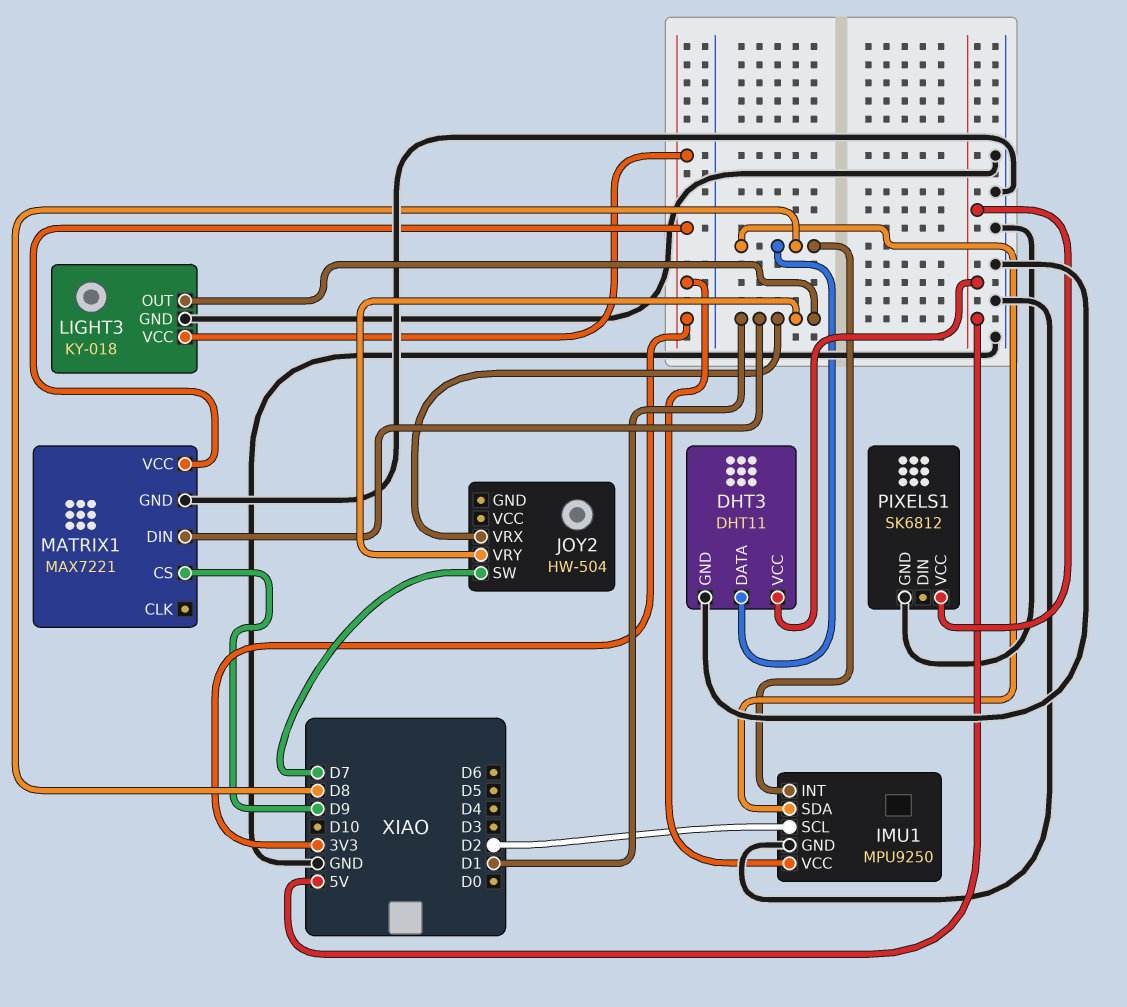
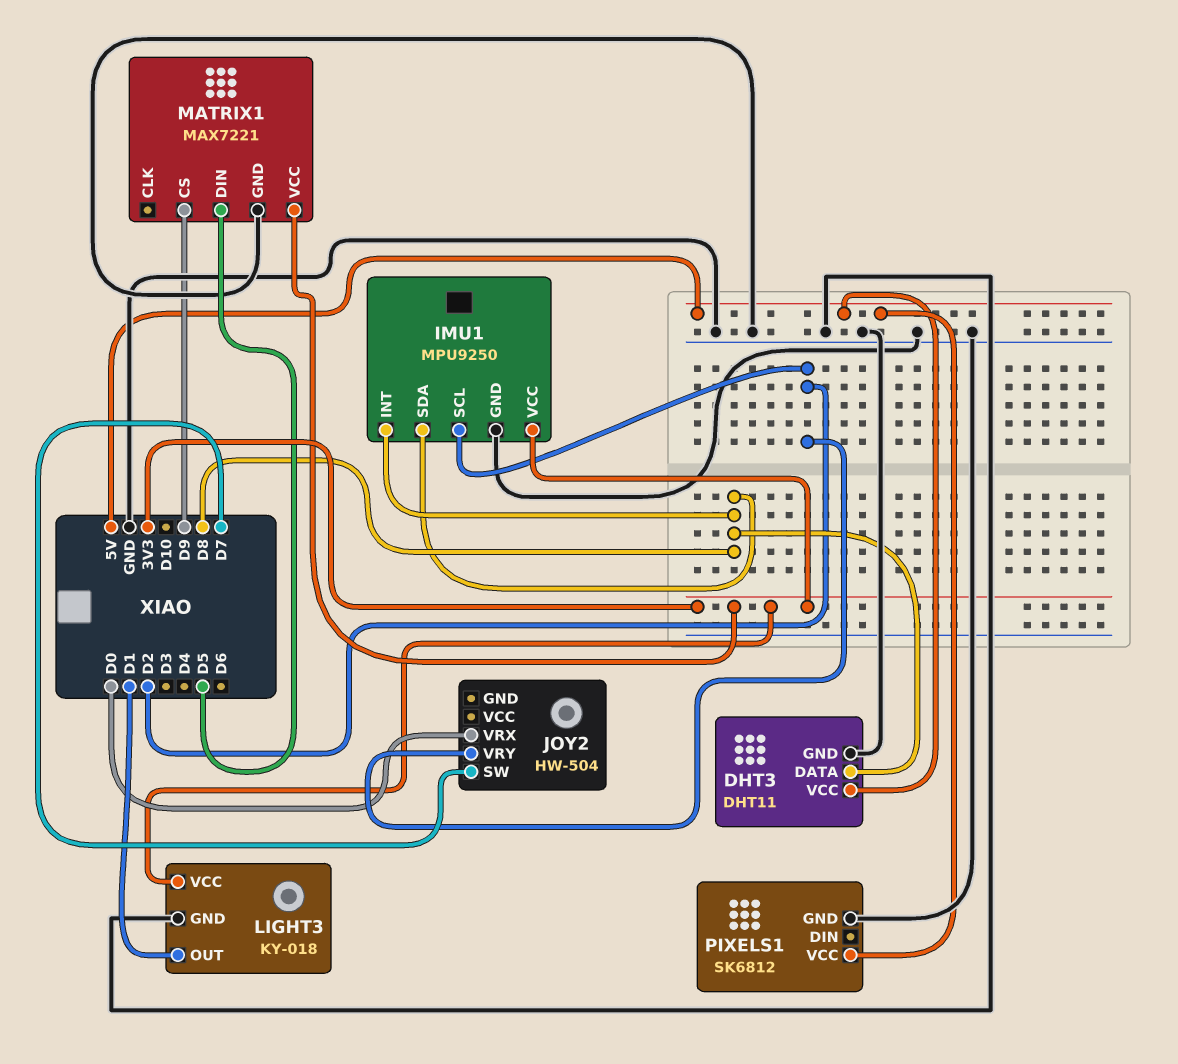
JOY2 pin VRX: D1 -> D0
JOY2 pin VRY: D1 -> D2
MATRIX1 pin DIN: D1 -> D5

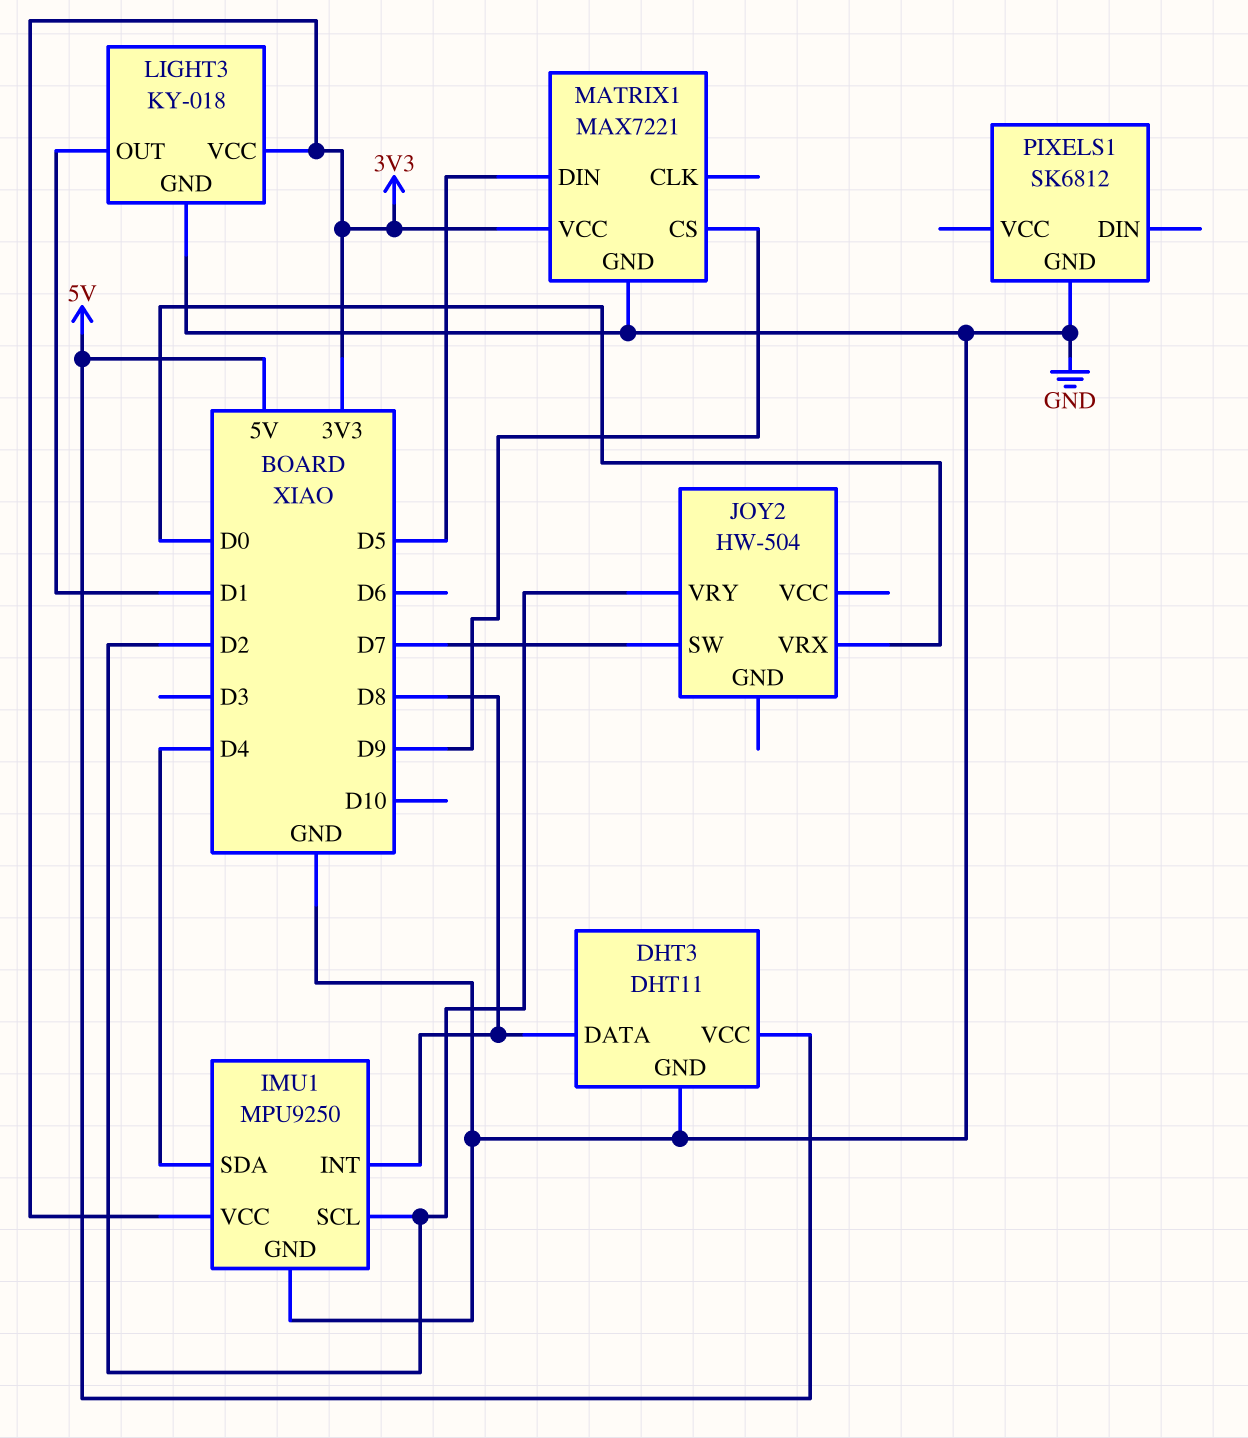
IMU1 pin SDA: D8 -> D4
PIXELS1 pin VCC: 5V -> none

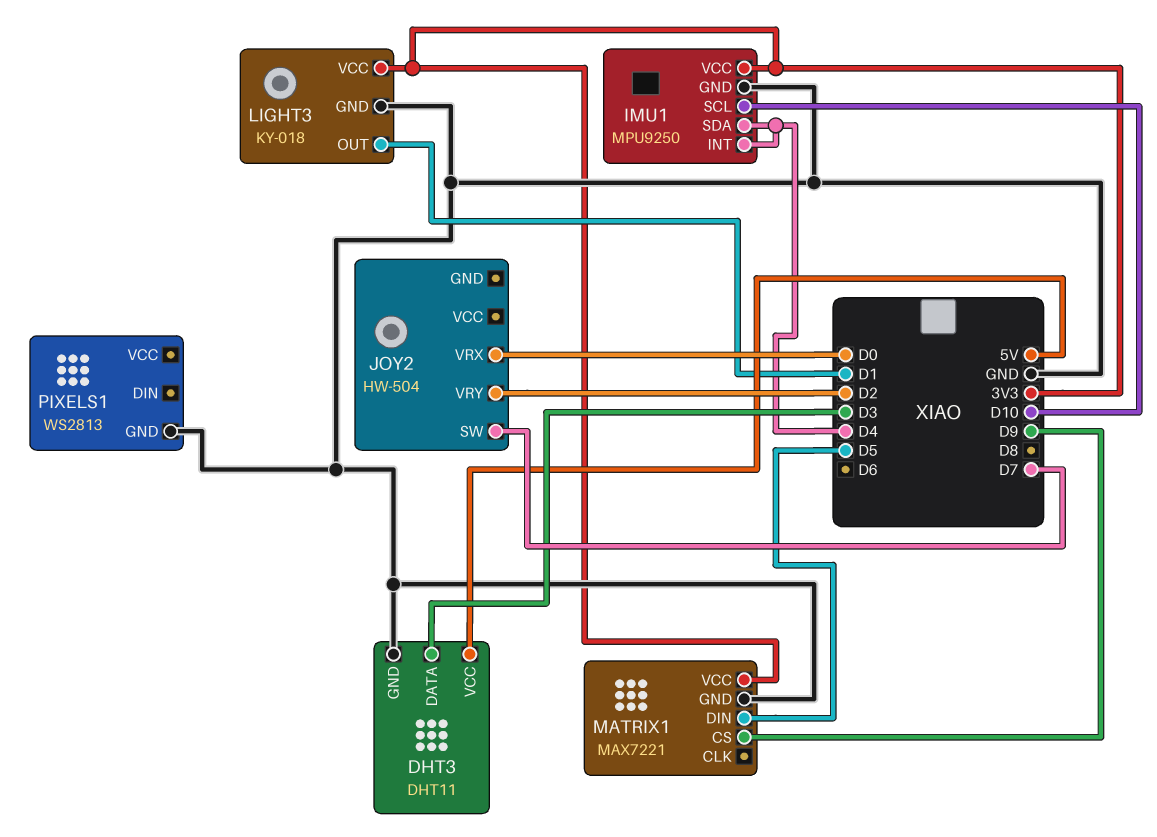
DHT3 pin DATA: D8 -> D3
IMU1 pin INT: D8 -> D4
IMU1 pin SCL: D2 -> D10
PIXELS1: SK6812 -> WS2813

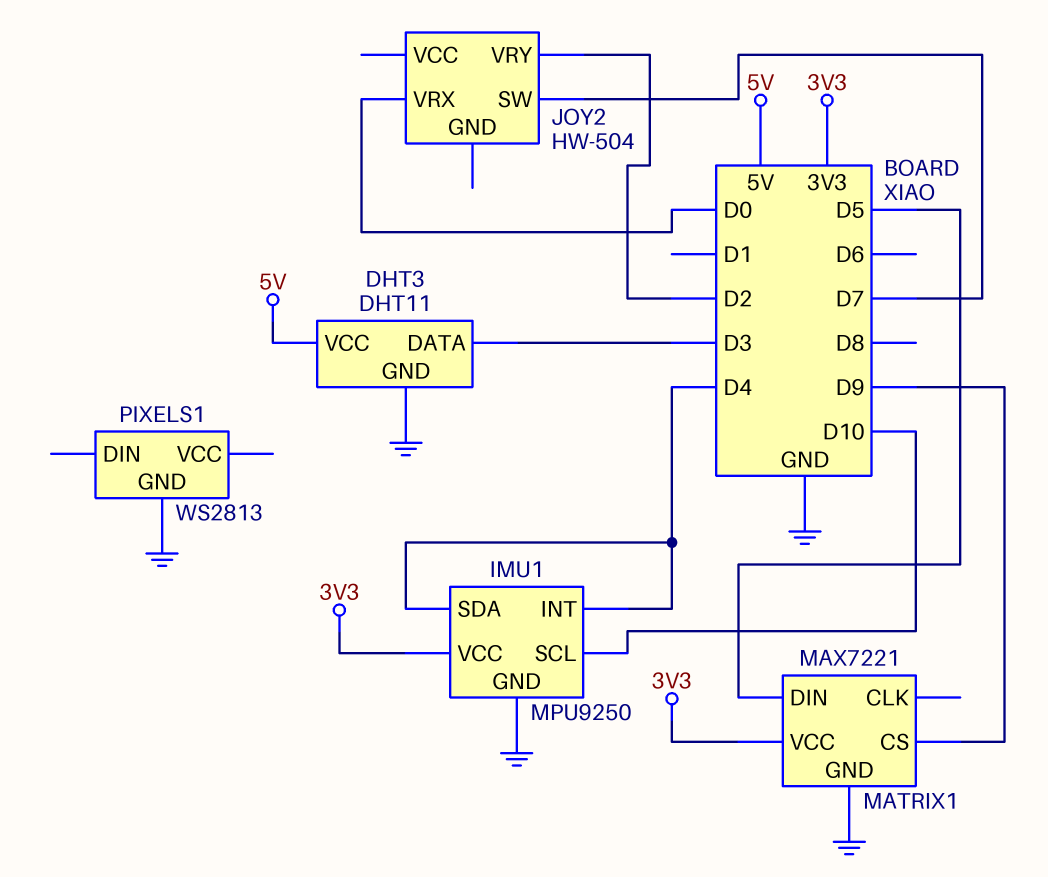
LIGHT3: KY-018 -> none
LIGHT3 pin GND: GND -> none
LIGHT3 pin OUT: D1 -> none
LIGHT3 pin VCC: 3V3 -> none

